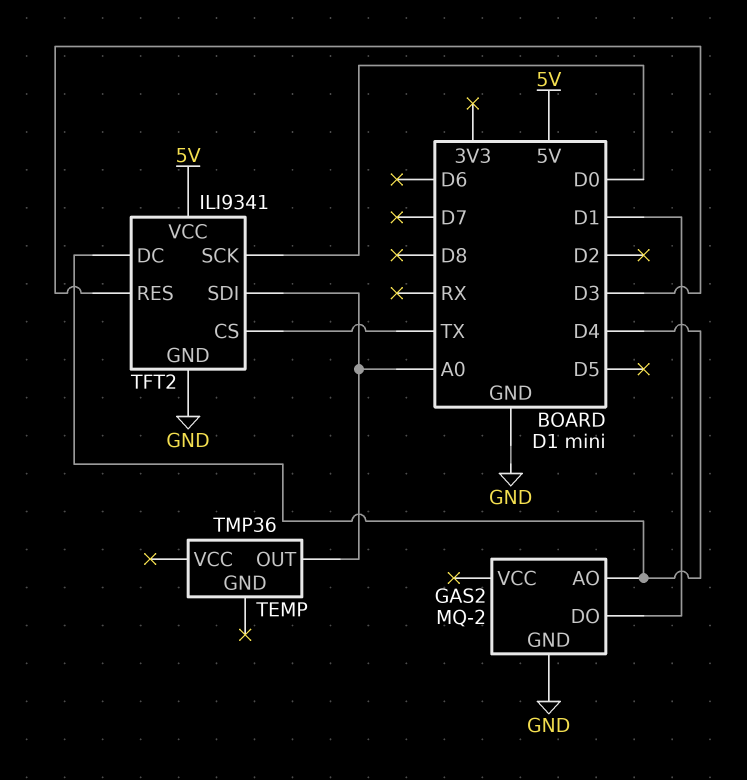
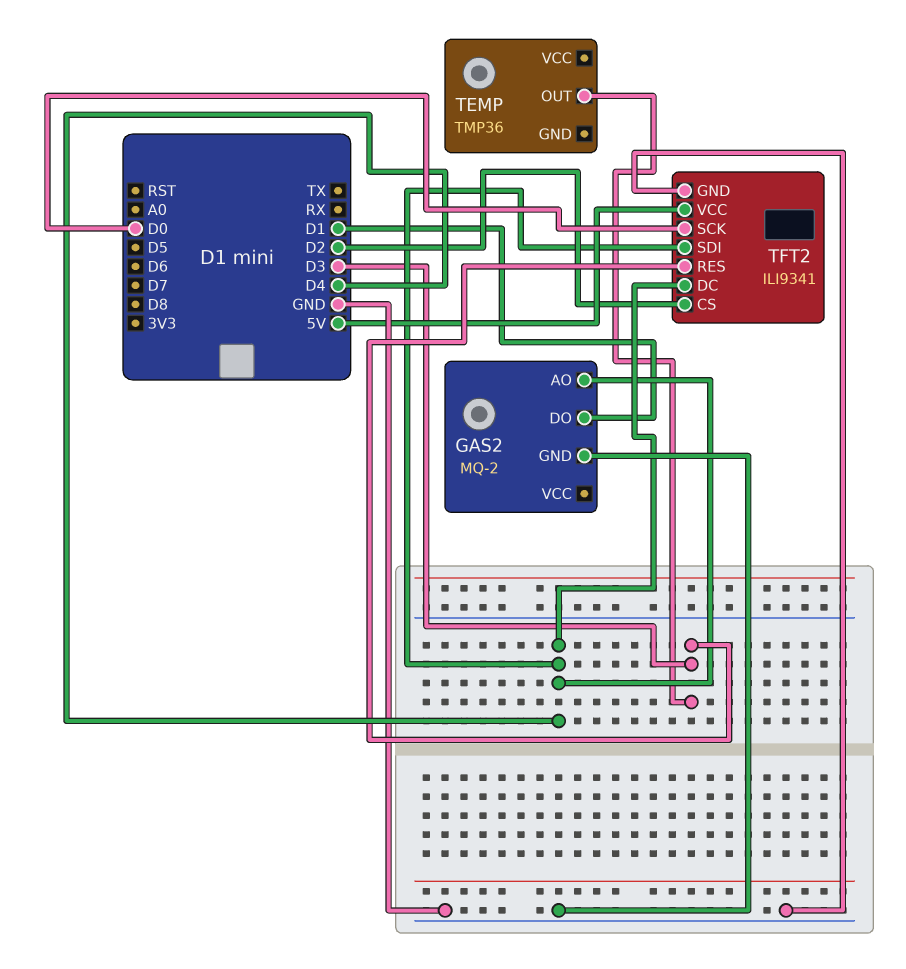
TEMP pin OUT: A0 -> D3
TFT2 pin CS: TX -> D2
TFT2 pin SDI: A0 -> D4

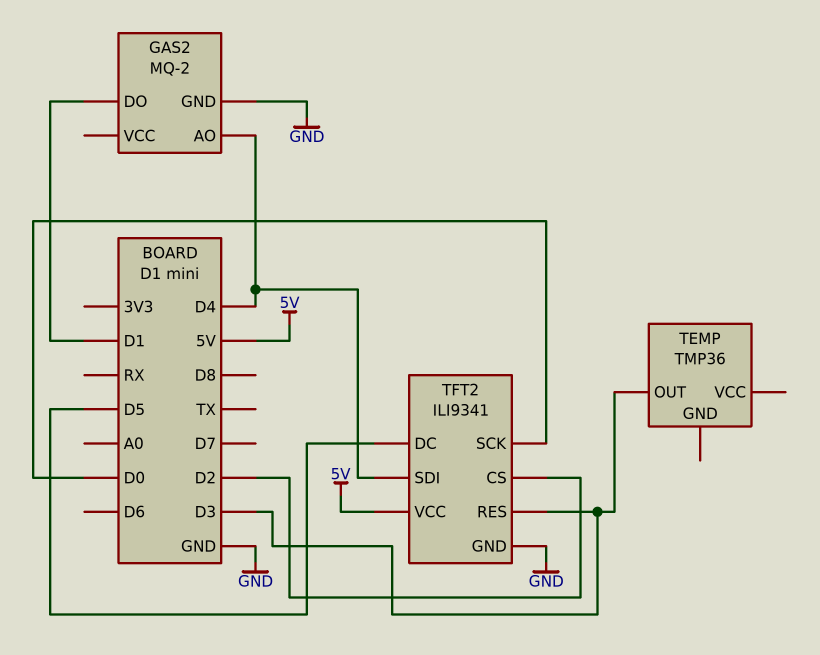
TFT2 pin DC: D4 -> D5

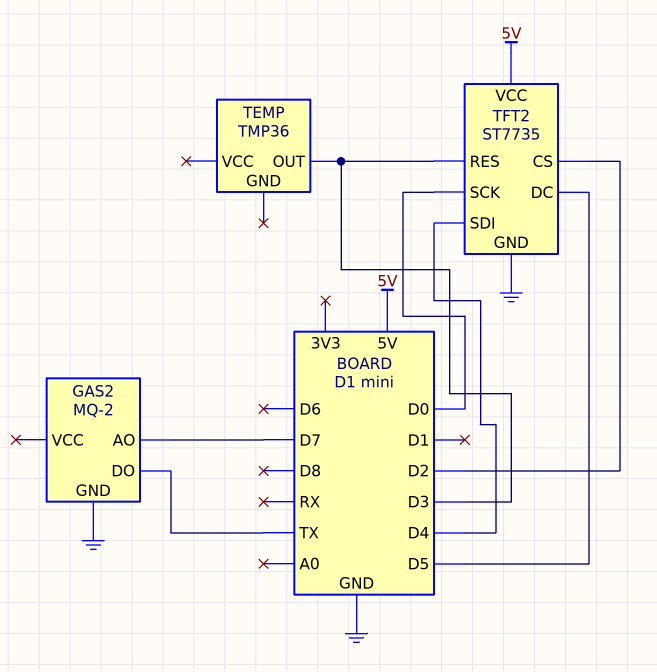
GAS2 pin AO: D4 -> D7
GAS2 pin DO: D1 -> TX
TFT2: ILI9341 -> ST7735

